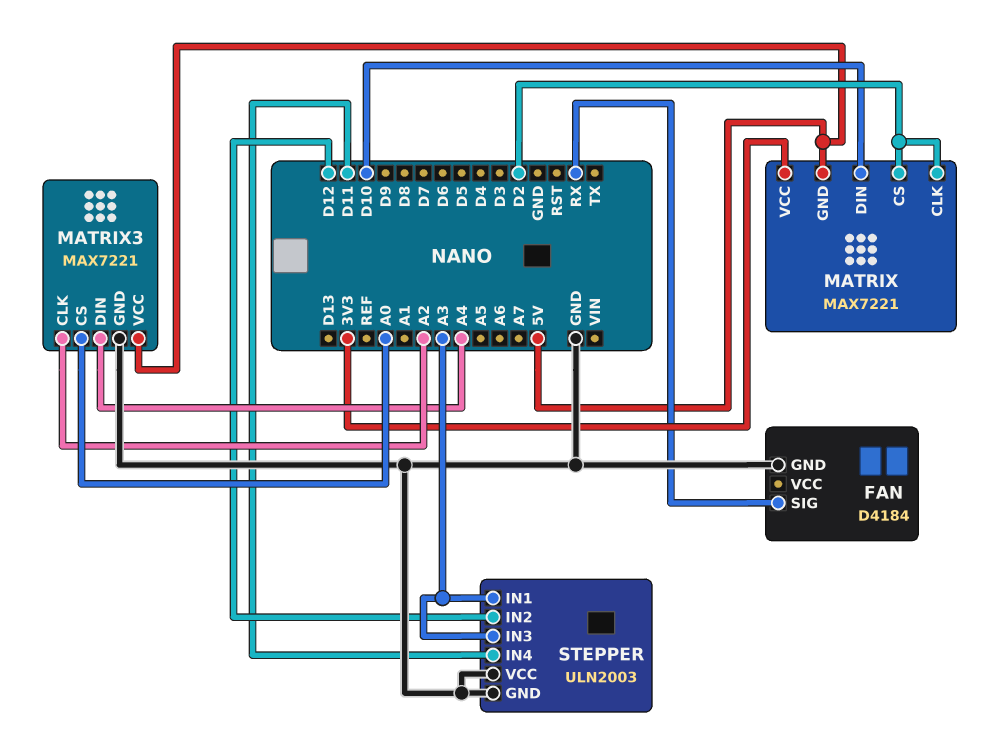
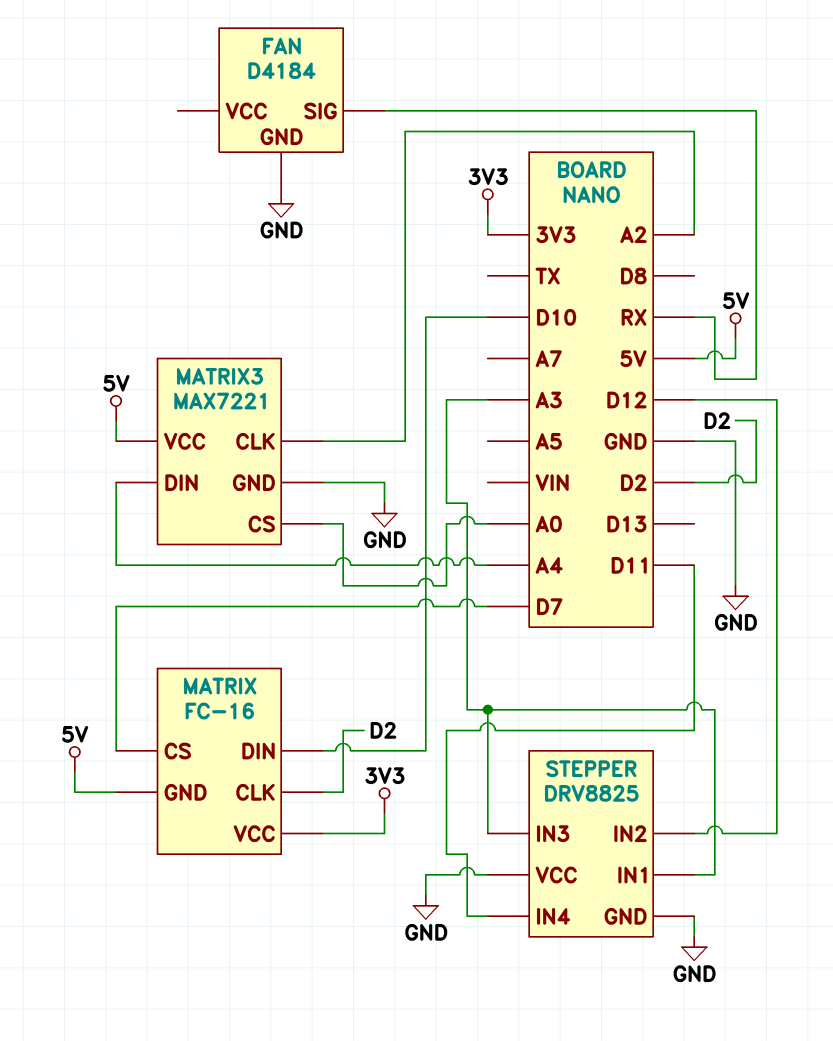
MATRIX: MAX7221 -> FC-16
MATRIX pin CS: D2 -> D7
STEPPER: ULN2003 -> DRV8825

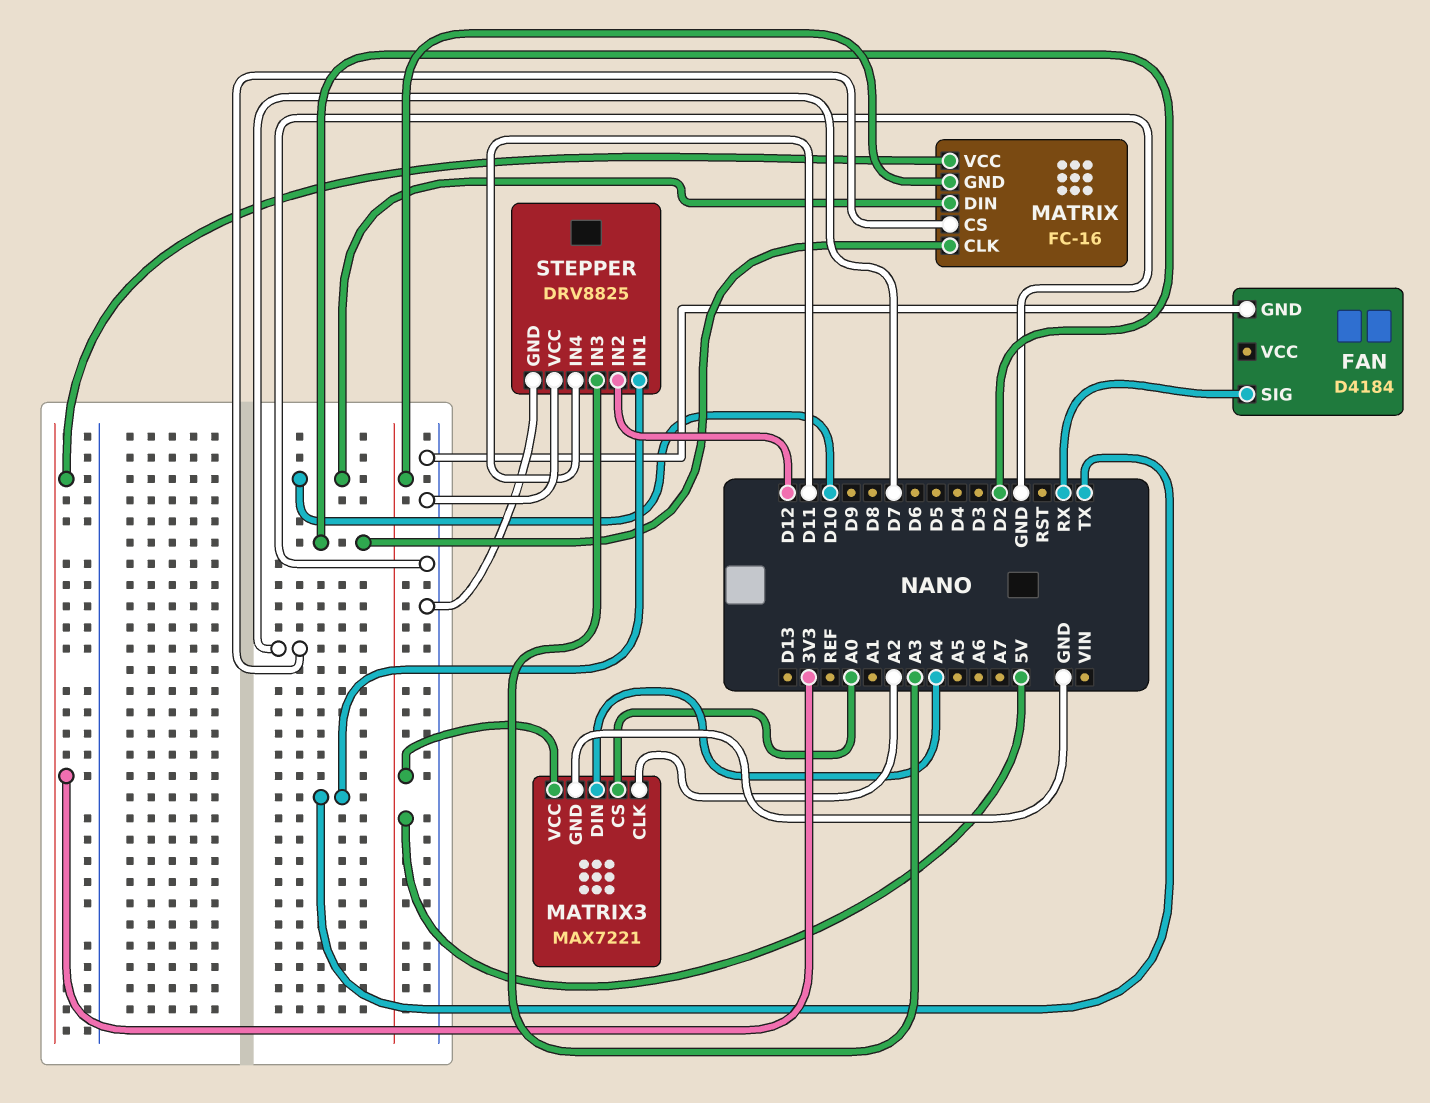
STEPPER pin IN1: A3 -> TX

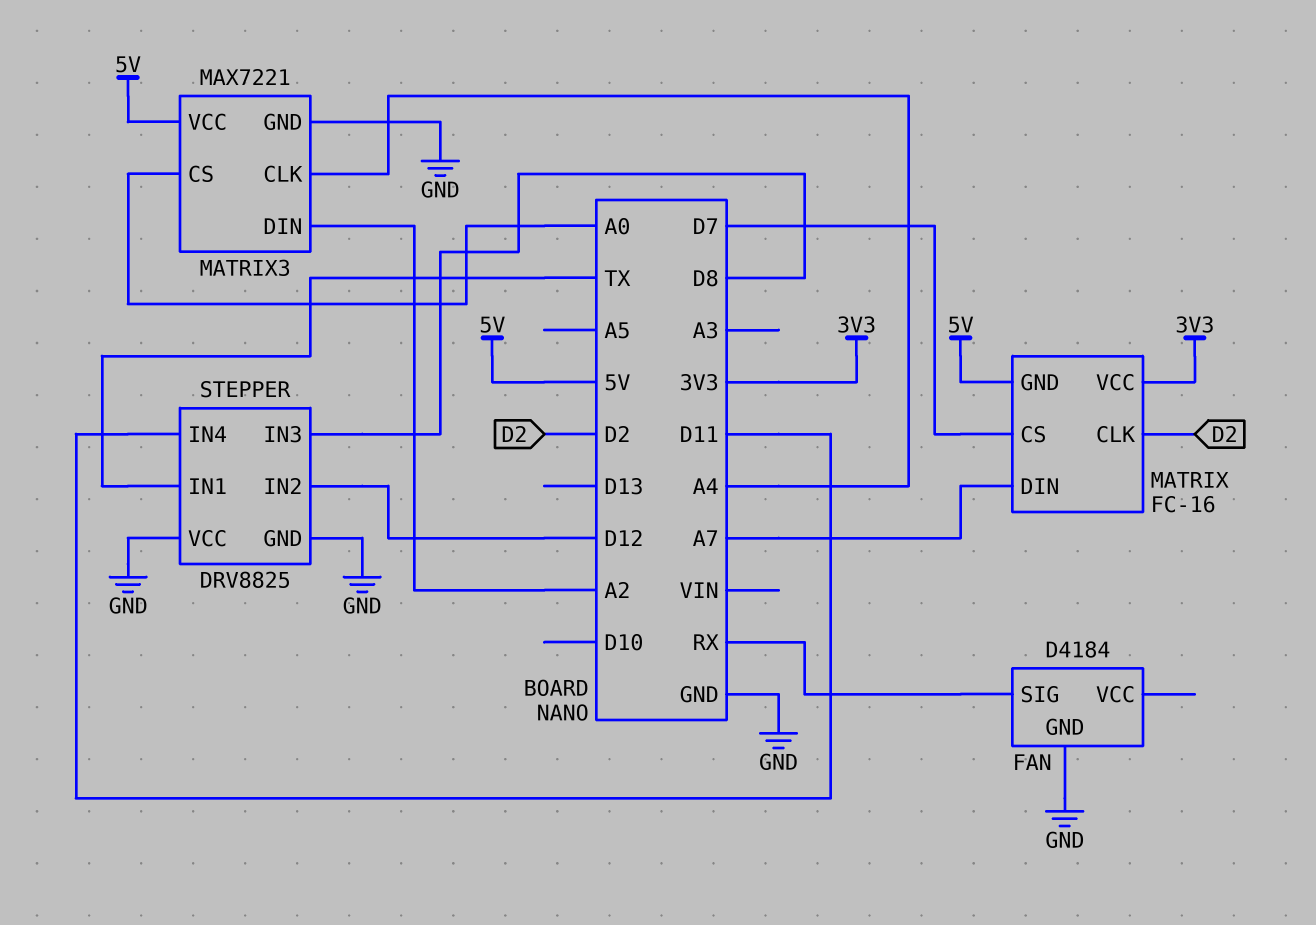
MATRIX pin DIN: D10 -> A7
MATRIX3 pin CLK: A2 -> A4
MATRIX3 pin DIN: A4 -> A2
STEPPER pin IN3: A3 -> D8

